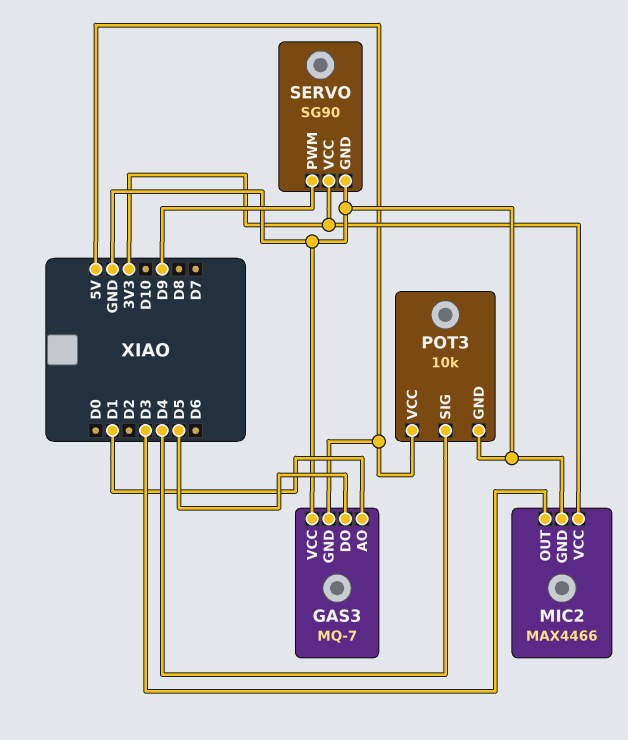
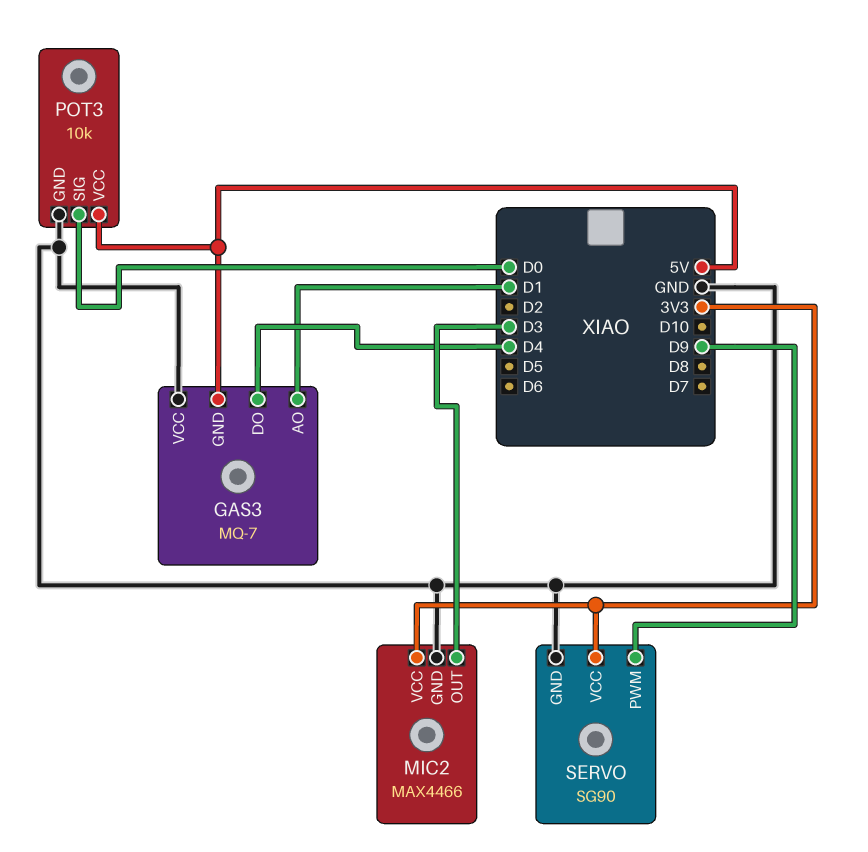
GAS3 pin DO: D5 -> D4
POT3 pin SIG: D4 -> D0

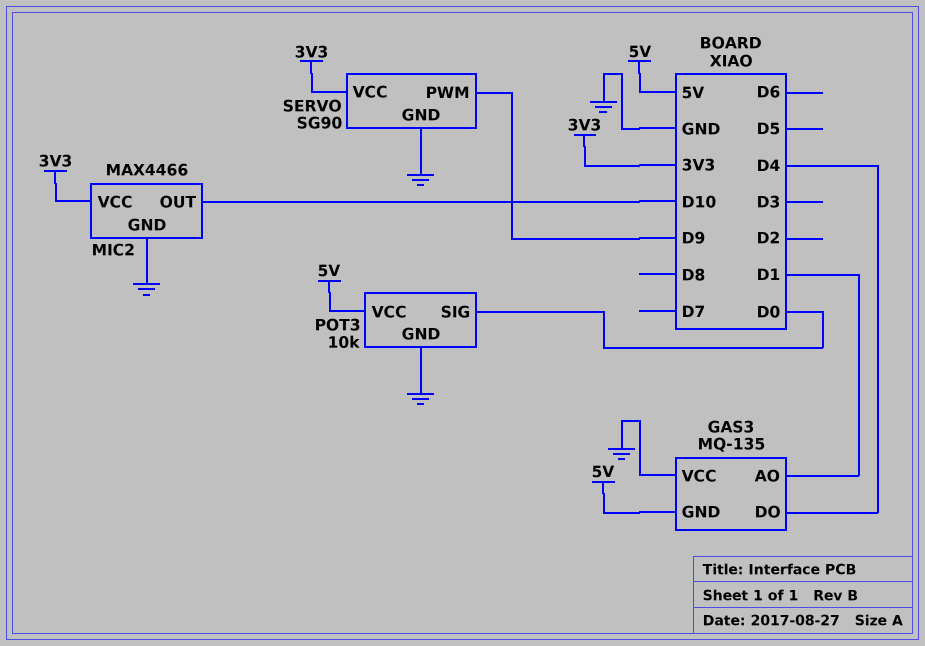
GAS3: MQ-7 -> MQ-135
MIC2 pin OUT: D3 -> D10

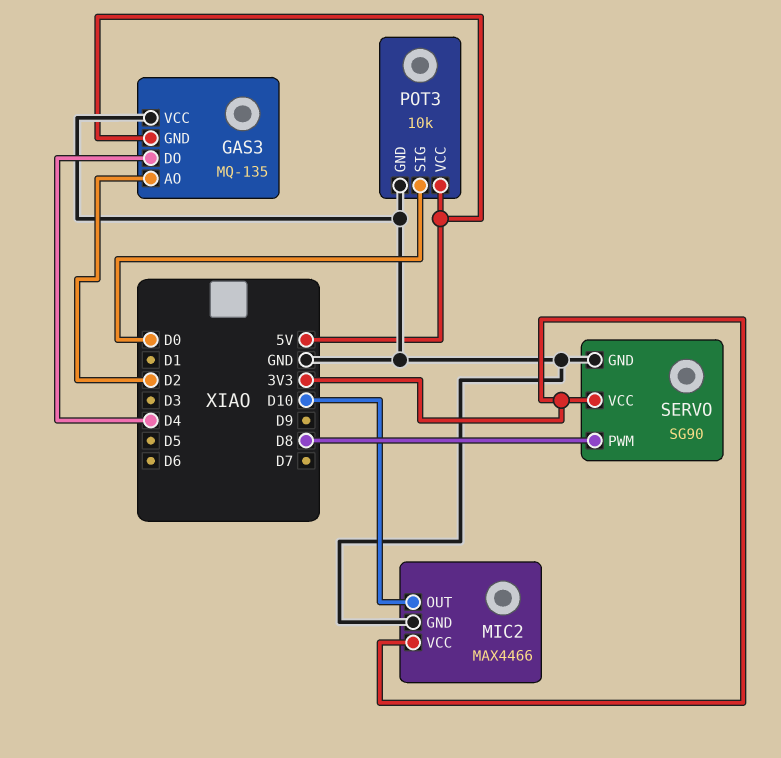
GAS3 pin AO: D1 -> D2
SERVO pin PWM: D9 -> D8

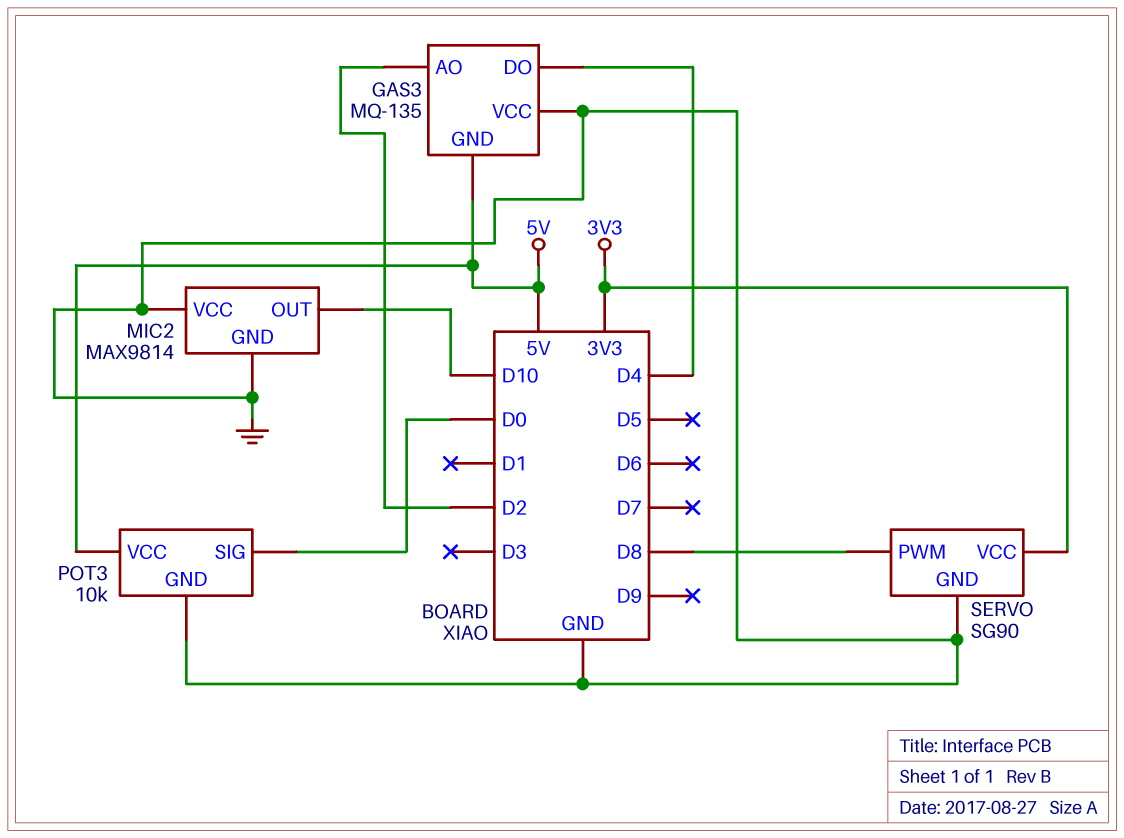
MIC2: MAX4466 -> MAX9814
MIC2 pin VCC: 3V3 -> GND

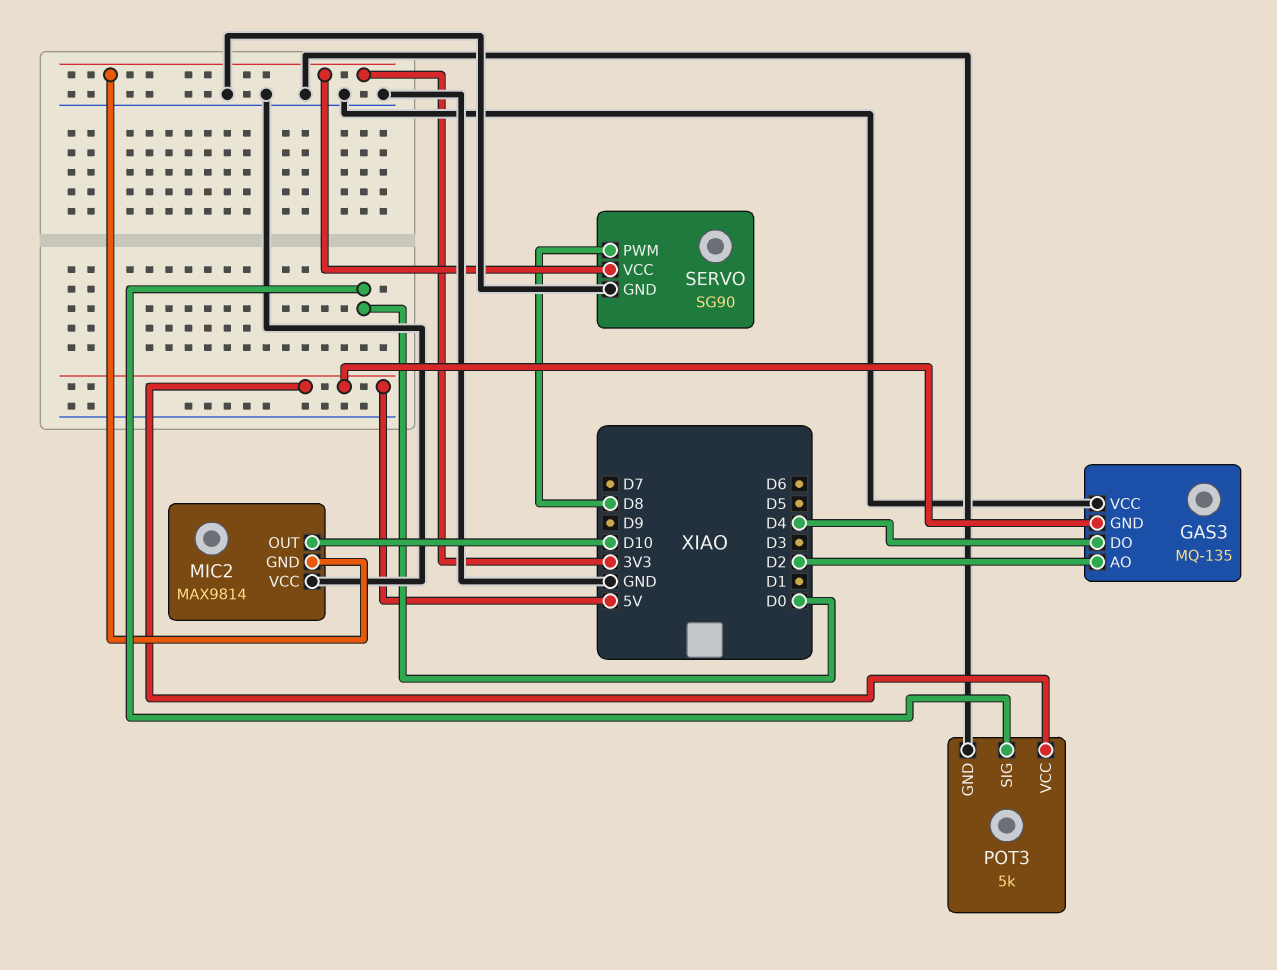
MIC2 pin GND: GND -> 3V3
POT3: 10k -> 5k

